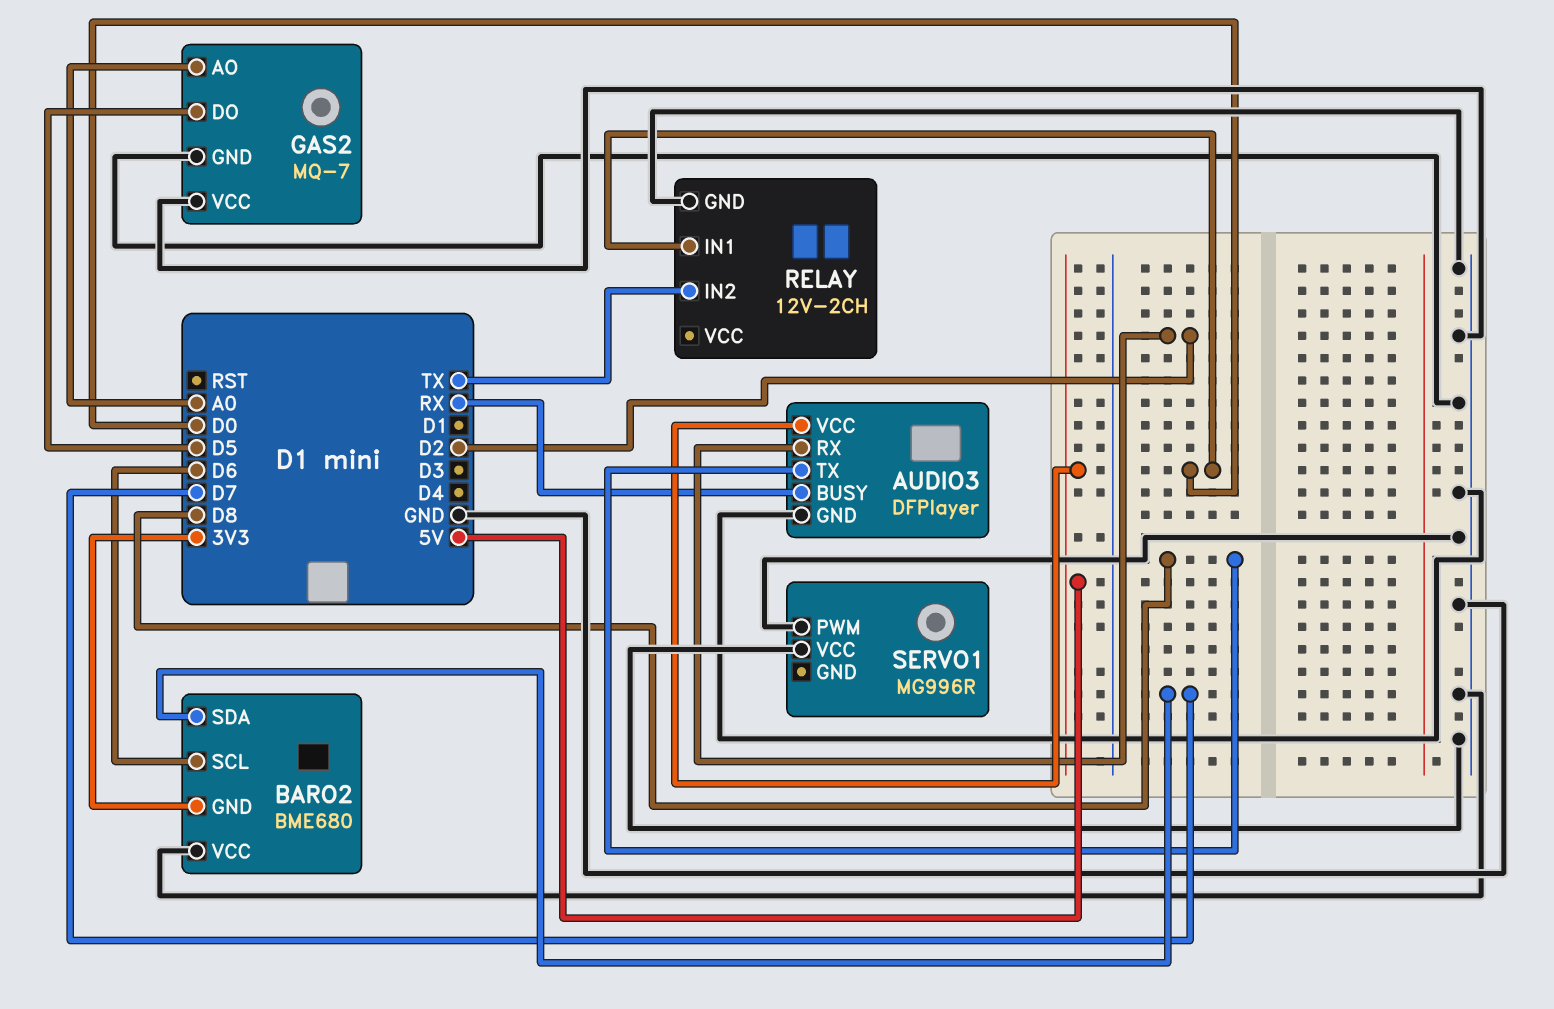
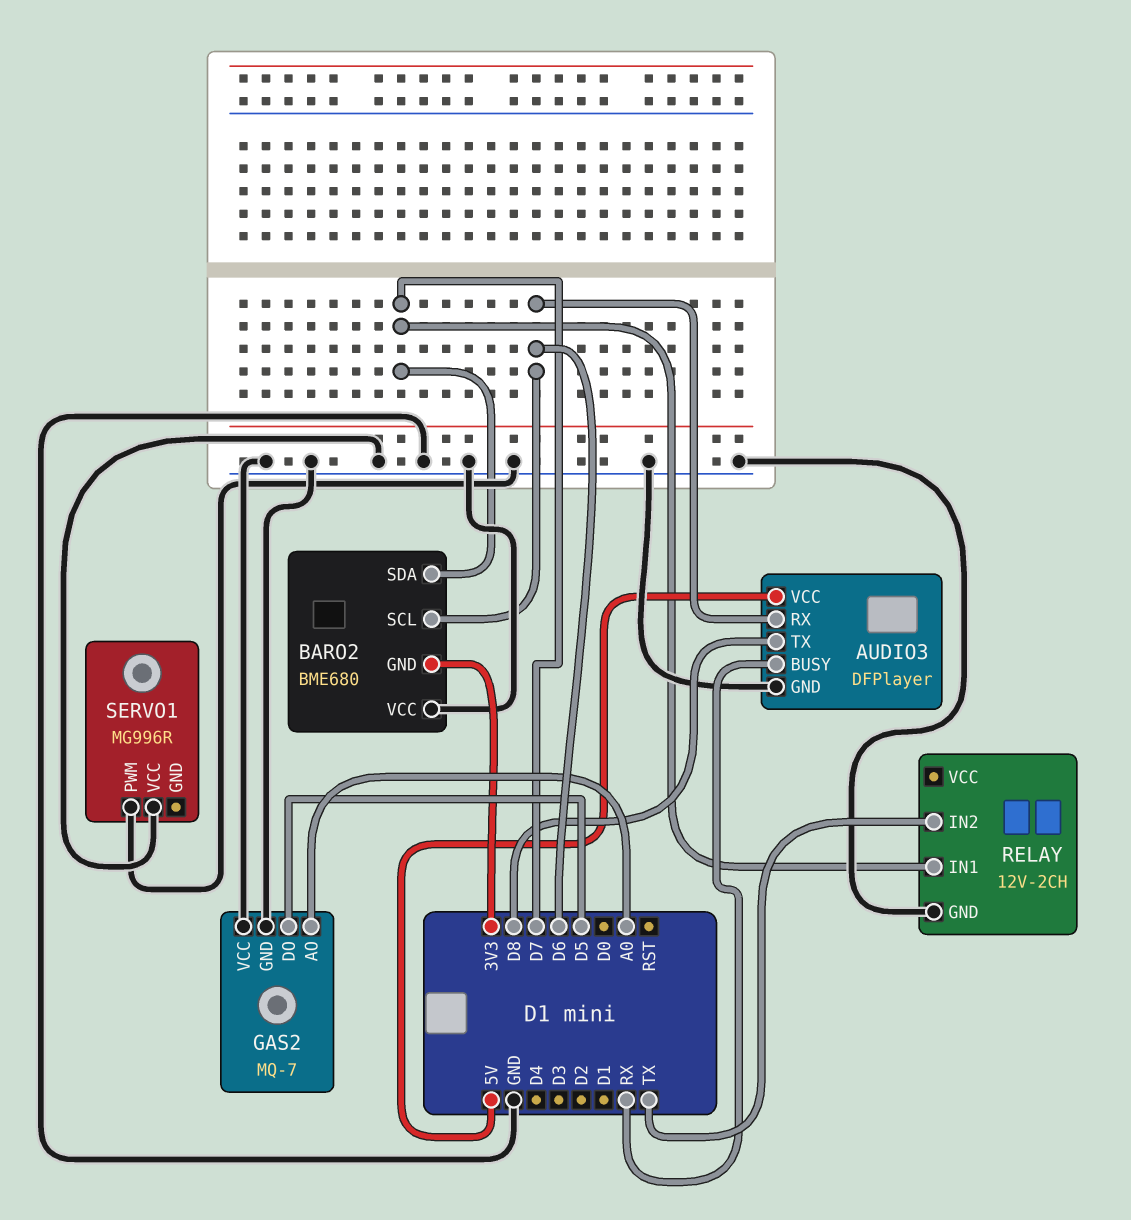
AUDIO3 pin RX: D2 -> D6
RELAY pin IN1: D0 -> D7

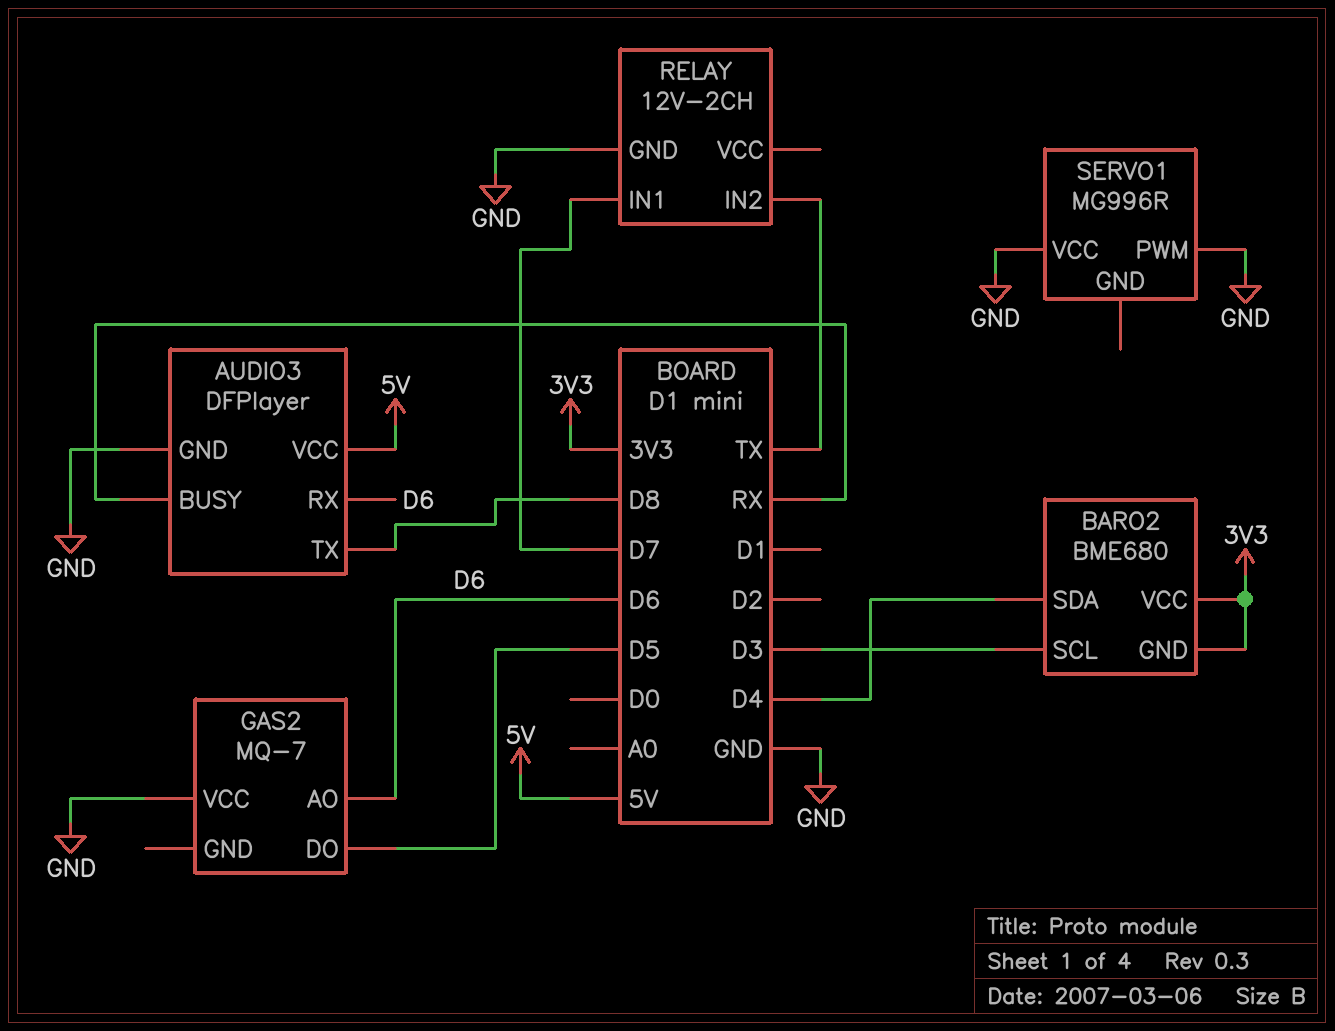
BARO2 pin SCL: D6 -> D3
BARO2 pin SDA: D7 -> D4
BARO2 pin VCC: GND -> 3V3
GAS2 pin AO: A0 -> D6
GAS2 pin GND: GND -> none

